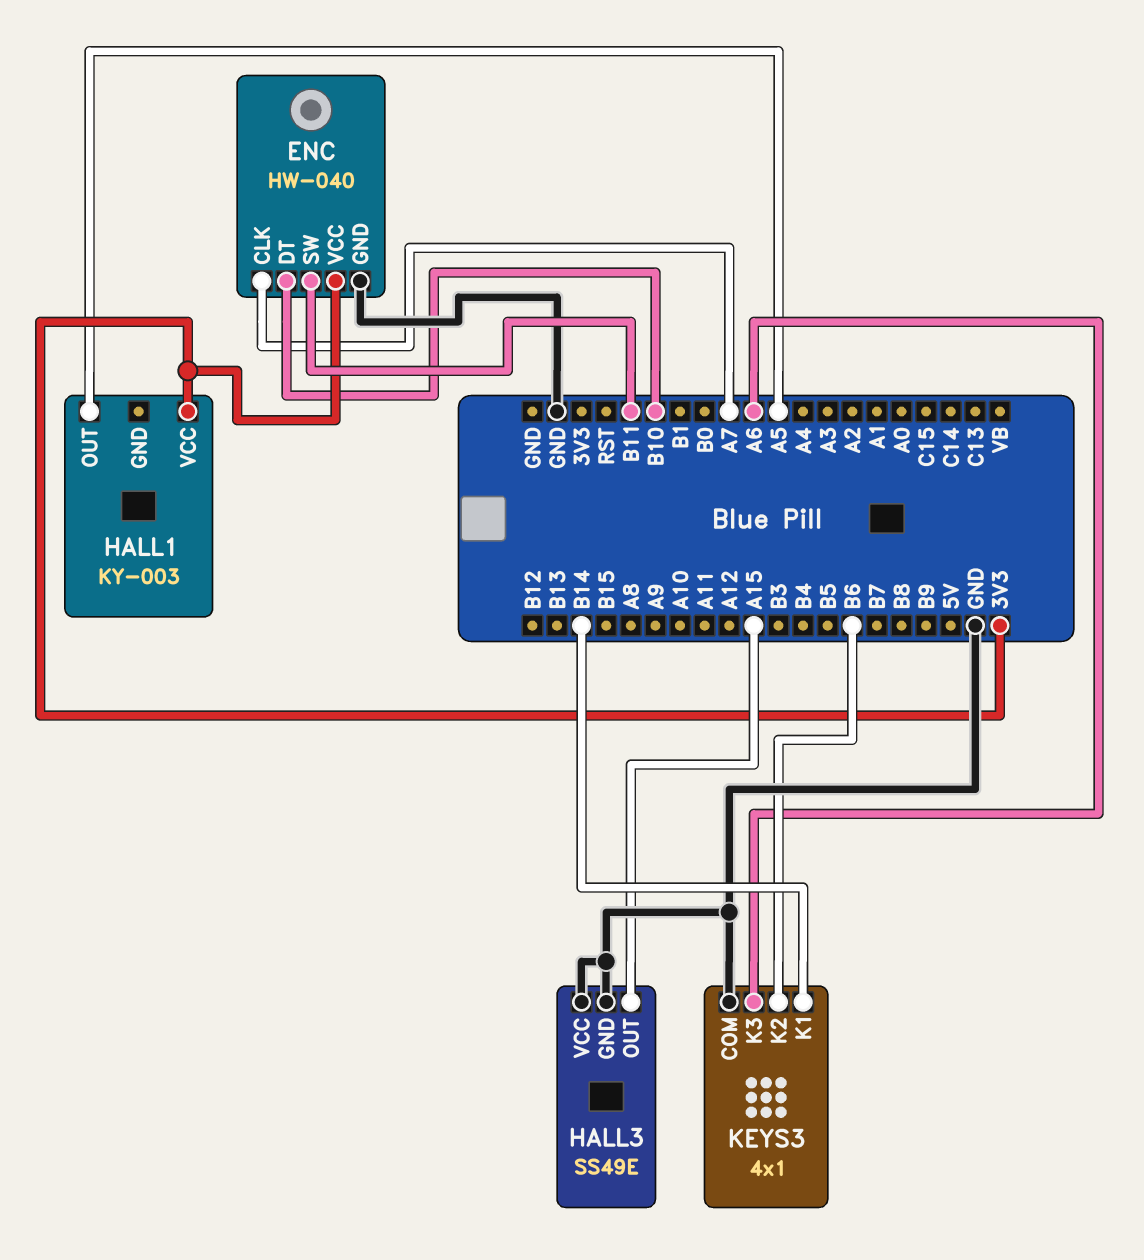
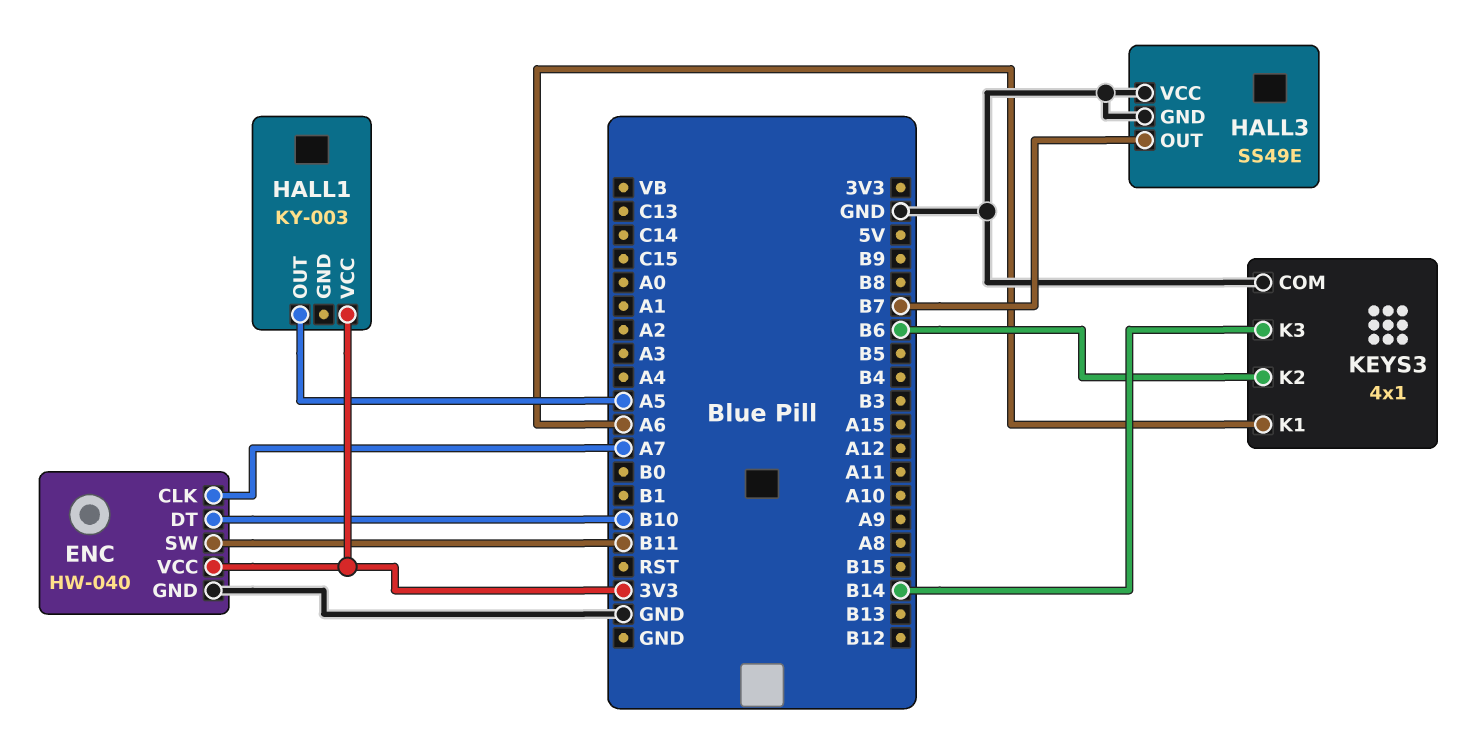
HALL3 pin OUT: A15 -> B7
KEYS3 pin K1: B14 -> A6
KEYS3 pin K3: A6 -> B14

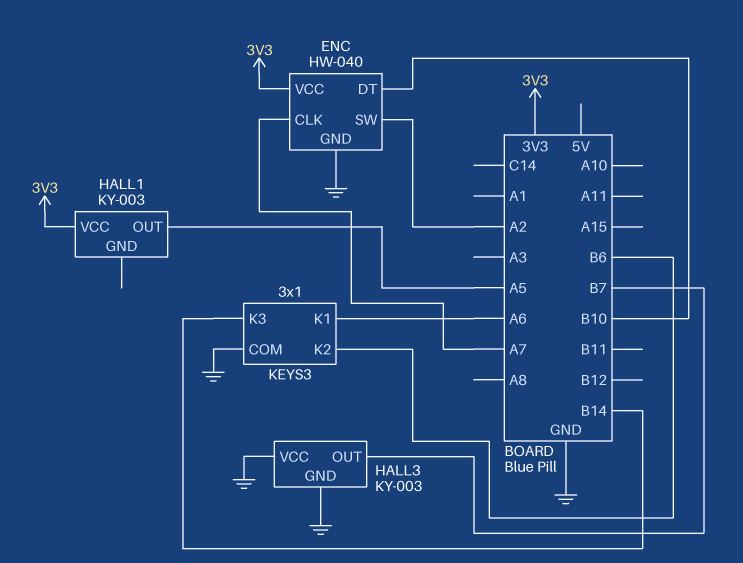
ENC pin SW: B11 -> A2
HALL3: SS49E -> KY-003
KEYS3: 4x1 -> 3x1

